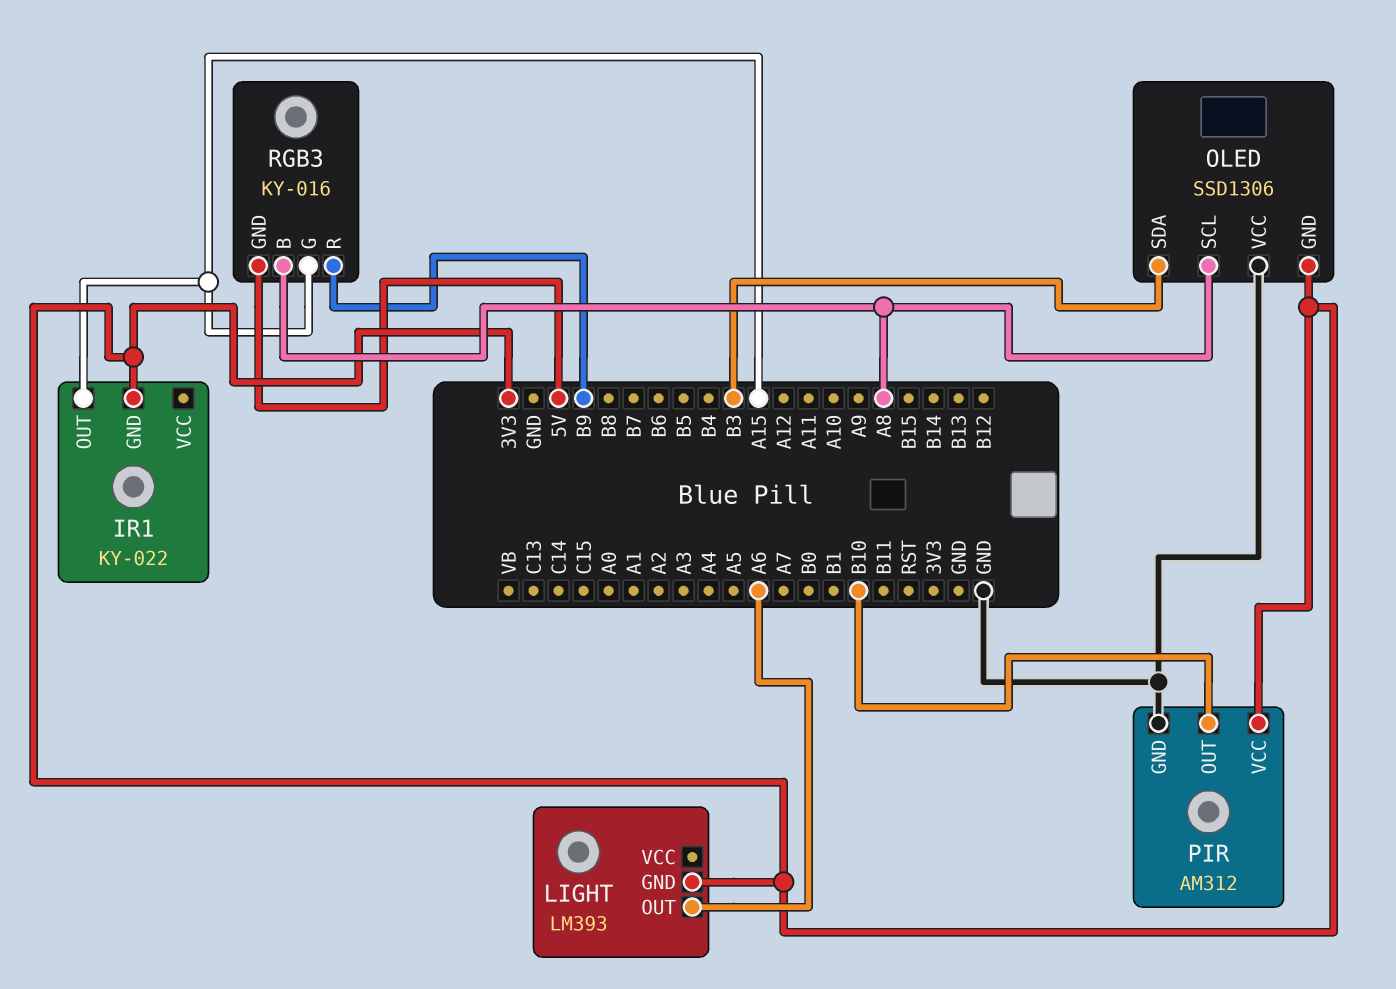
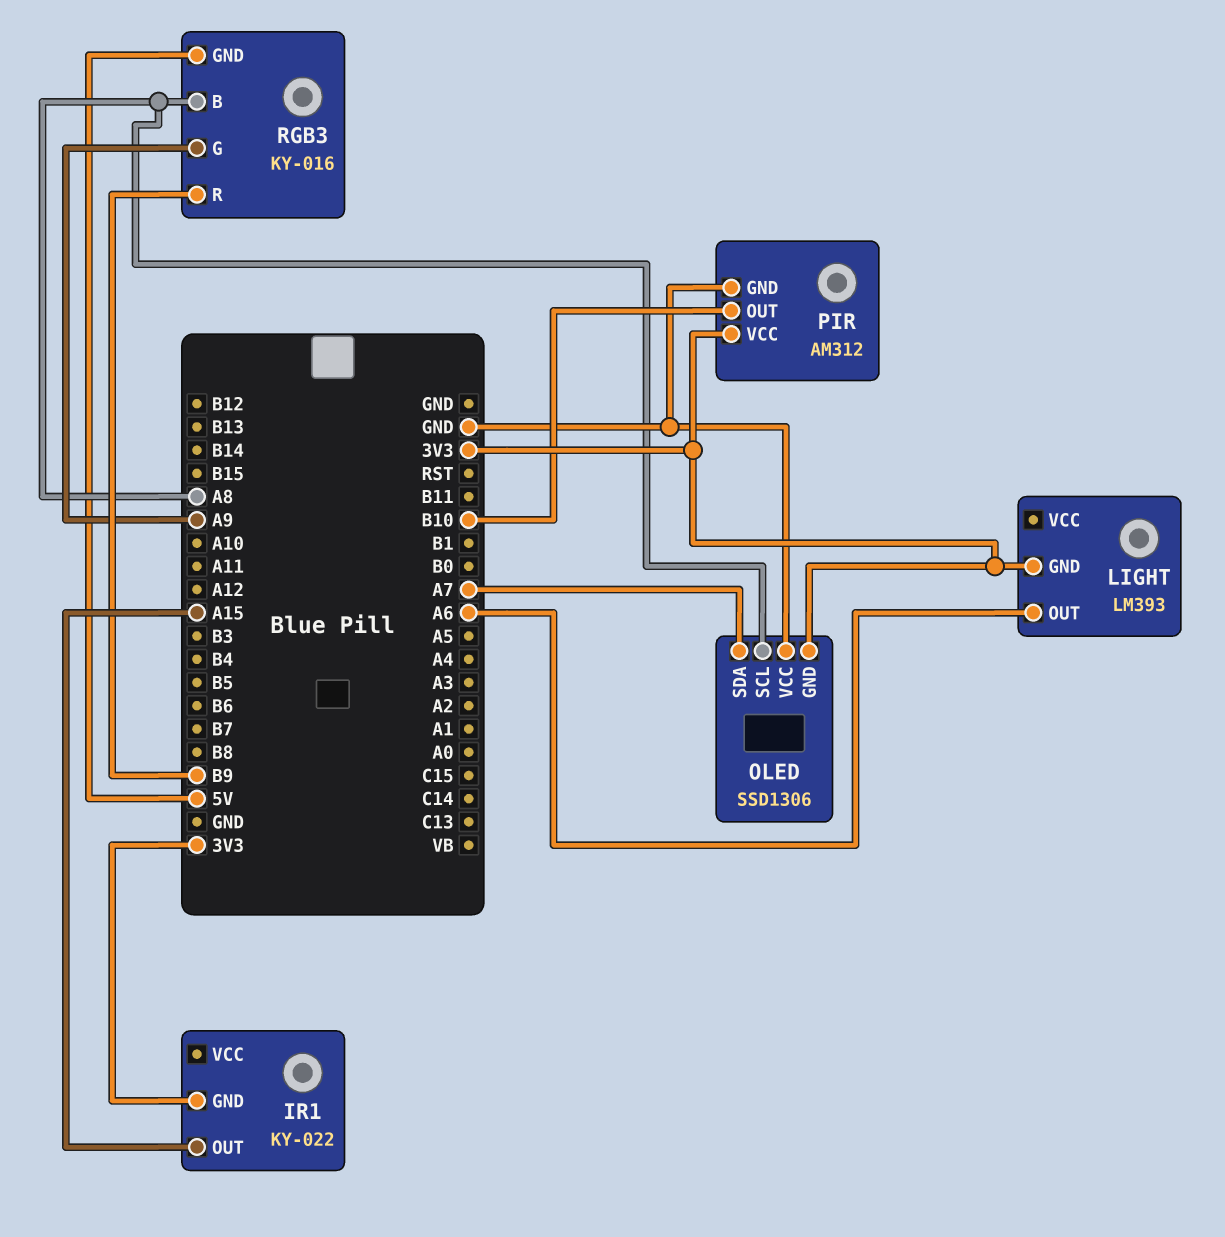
OLED pin SDA: B3 -> A7
RGB3 pin G: A15 -> A9

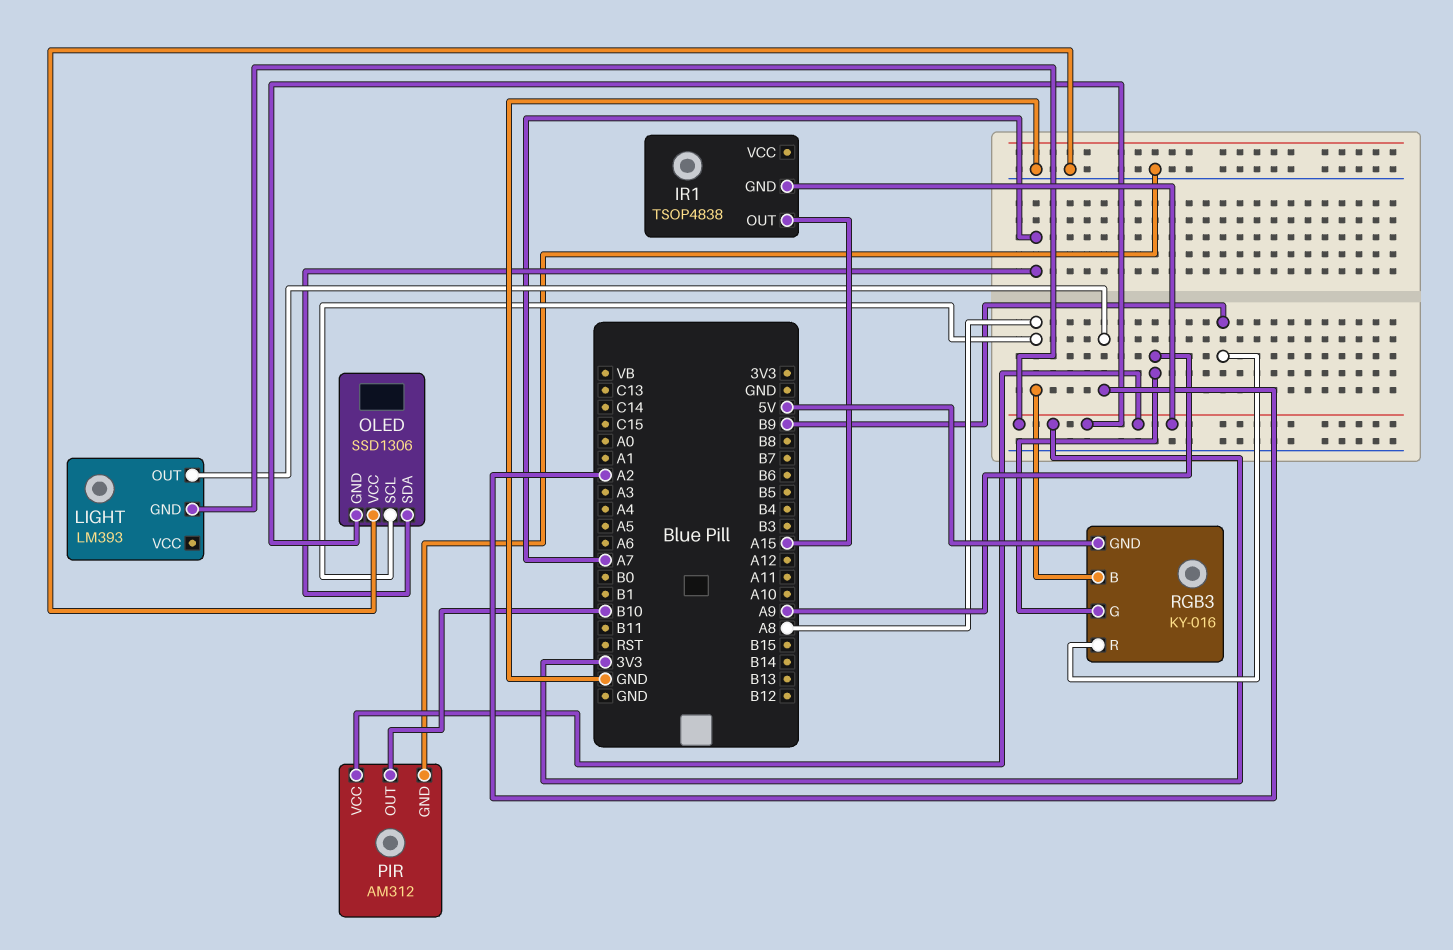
IR1: KY-022 -> TSOP4838
LIGHT pin OUT: A6 -> A2

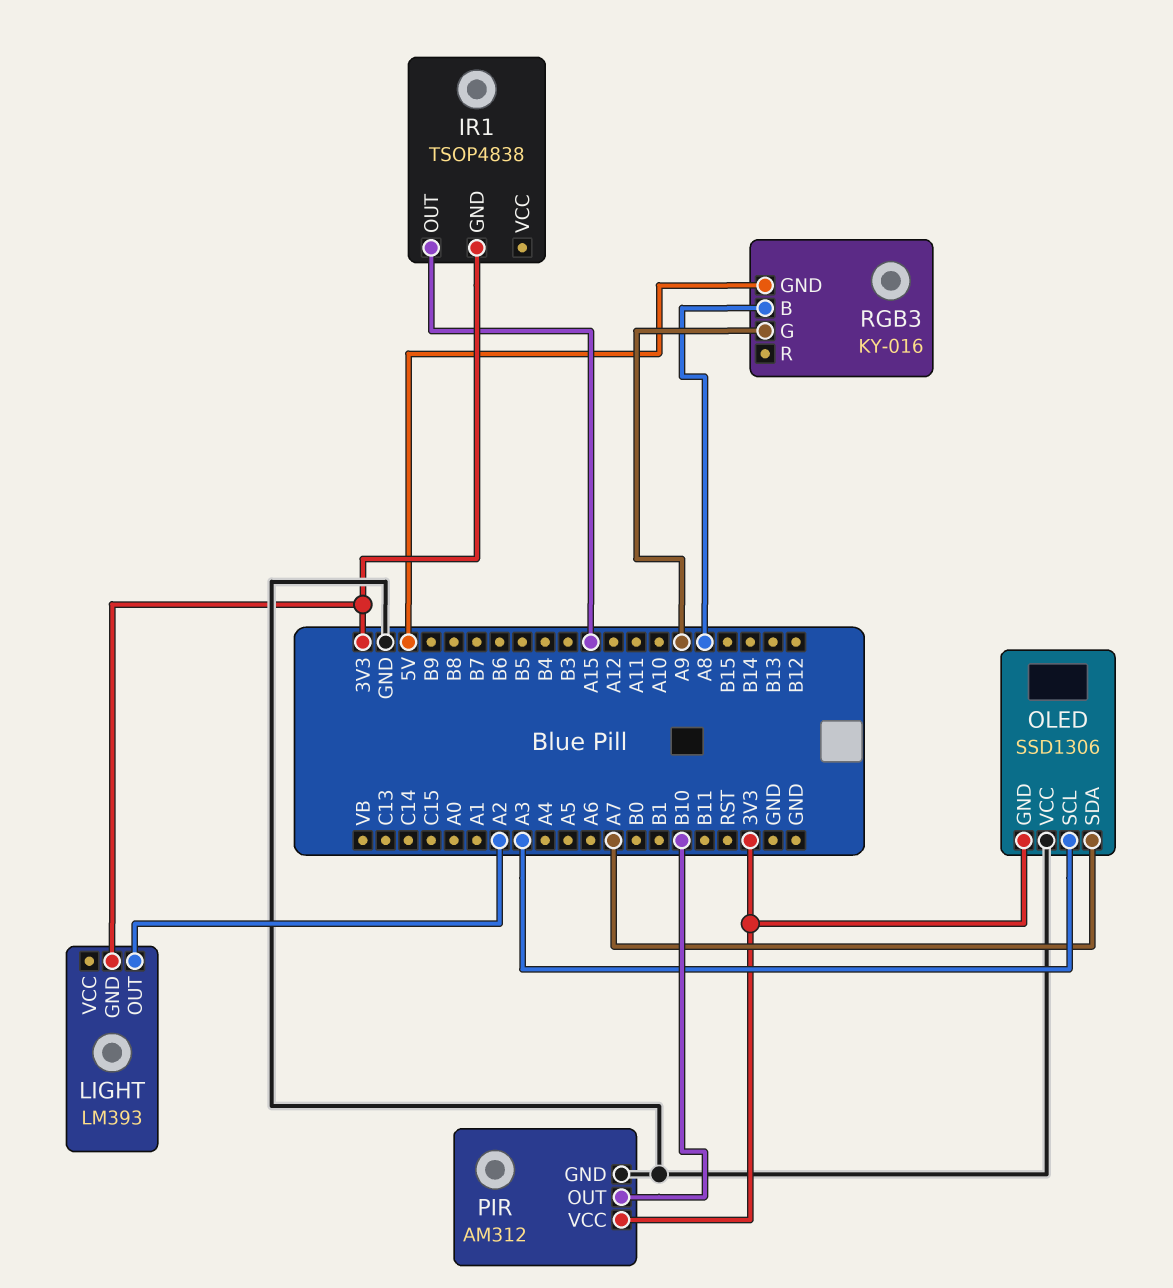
OLED pin SCL: A8 -> A3
RGB3 pin R: B9 -> none

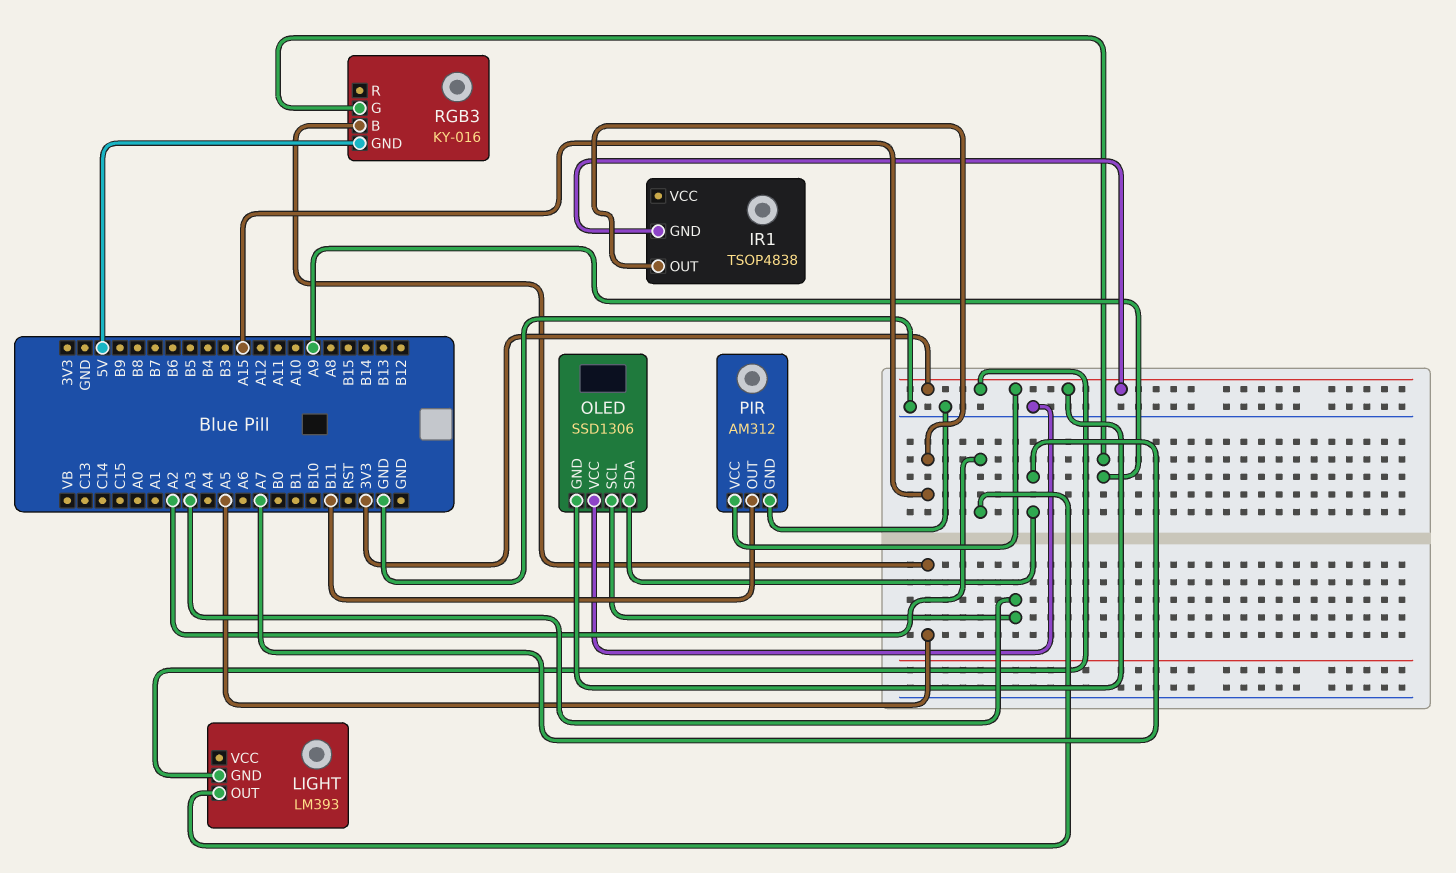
PIR pin OUT: B10 -> B11
RGB3 pin B: A8 -> A5

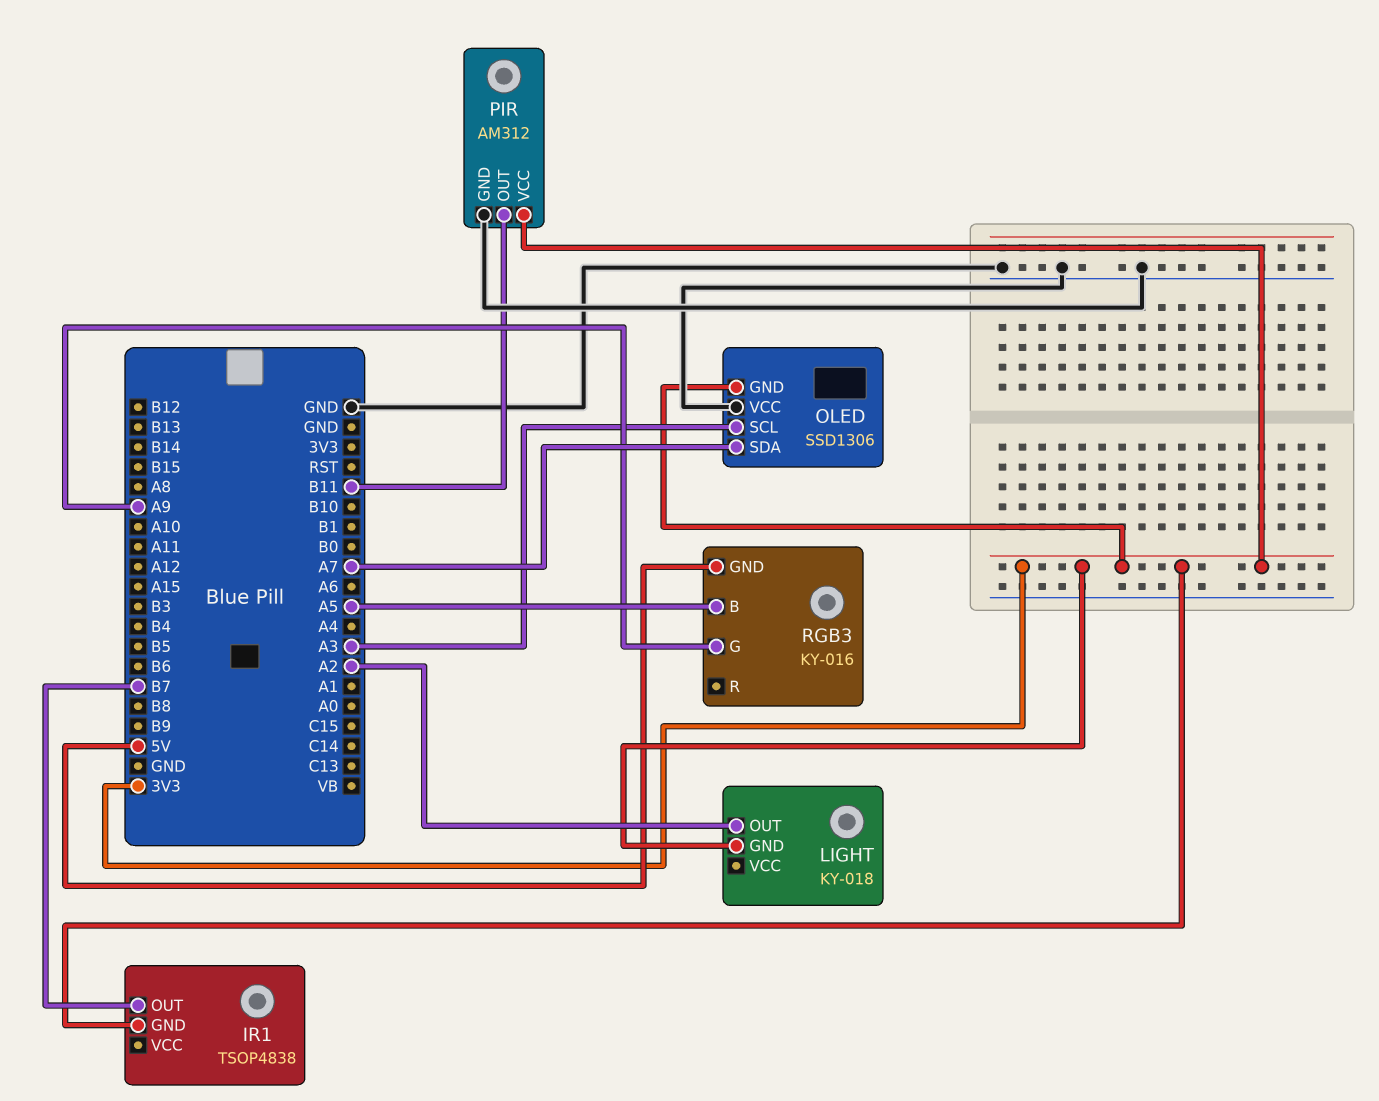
IR1 pin OUT: A15 -> B7
LIGHT: LM393 -> KY-018

